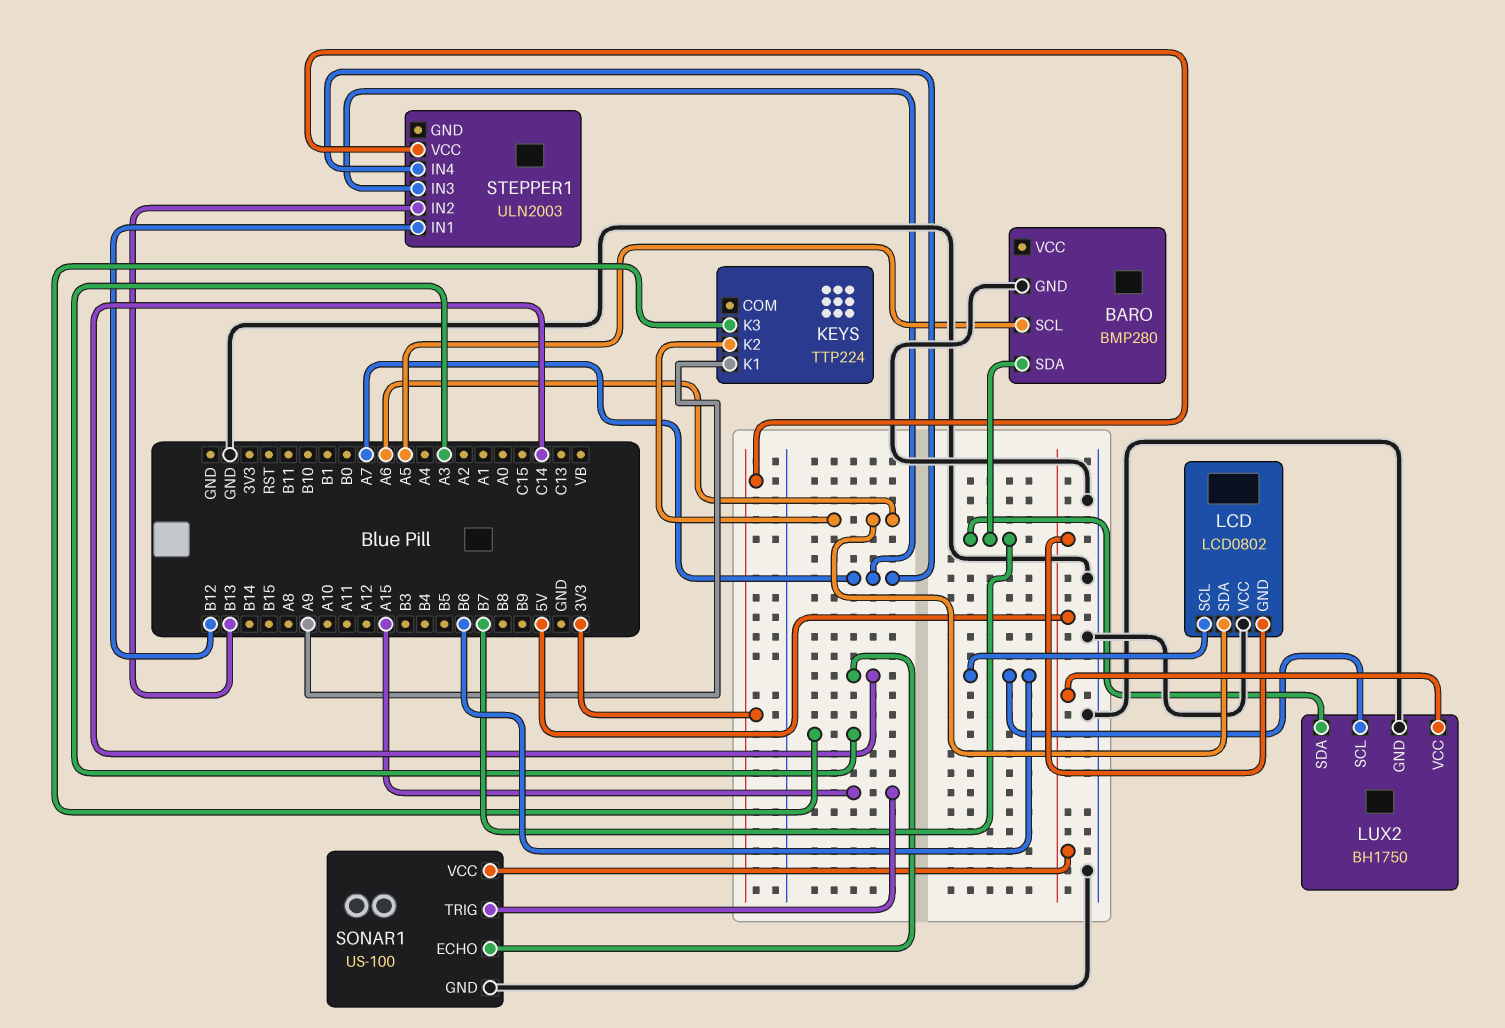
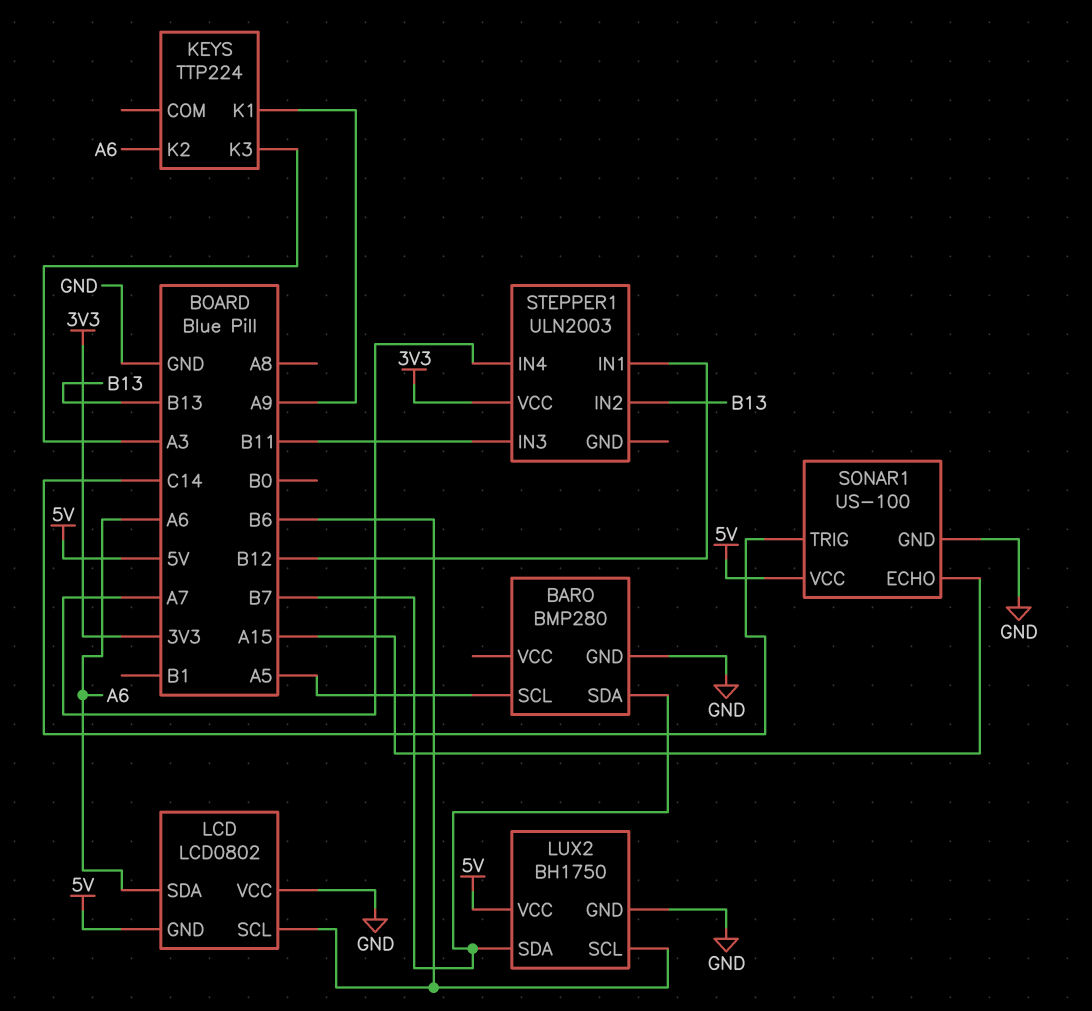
SONAR1 pin ECHO: C14 -> A15
SONAR1 pin TRIG: A15 -> C14
STEPPER1 pin IN3: A7 -> B11

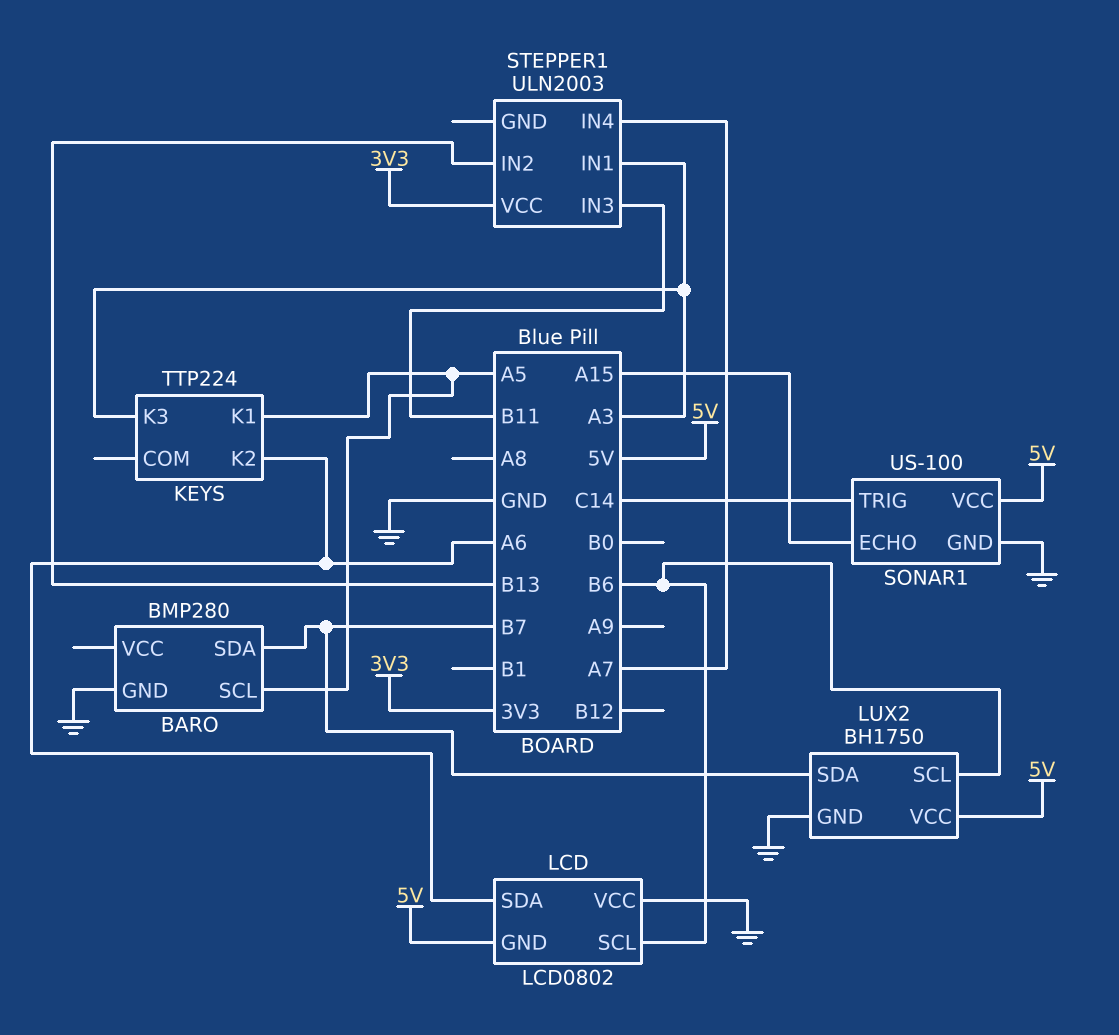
KEYS pin K1: A9 -> A5
STEPPER1 pin IN1: B12 -> A3

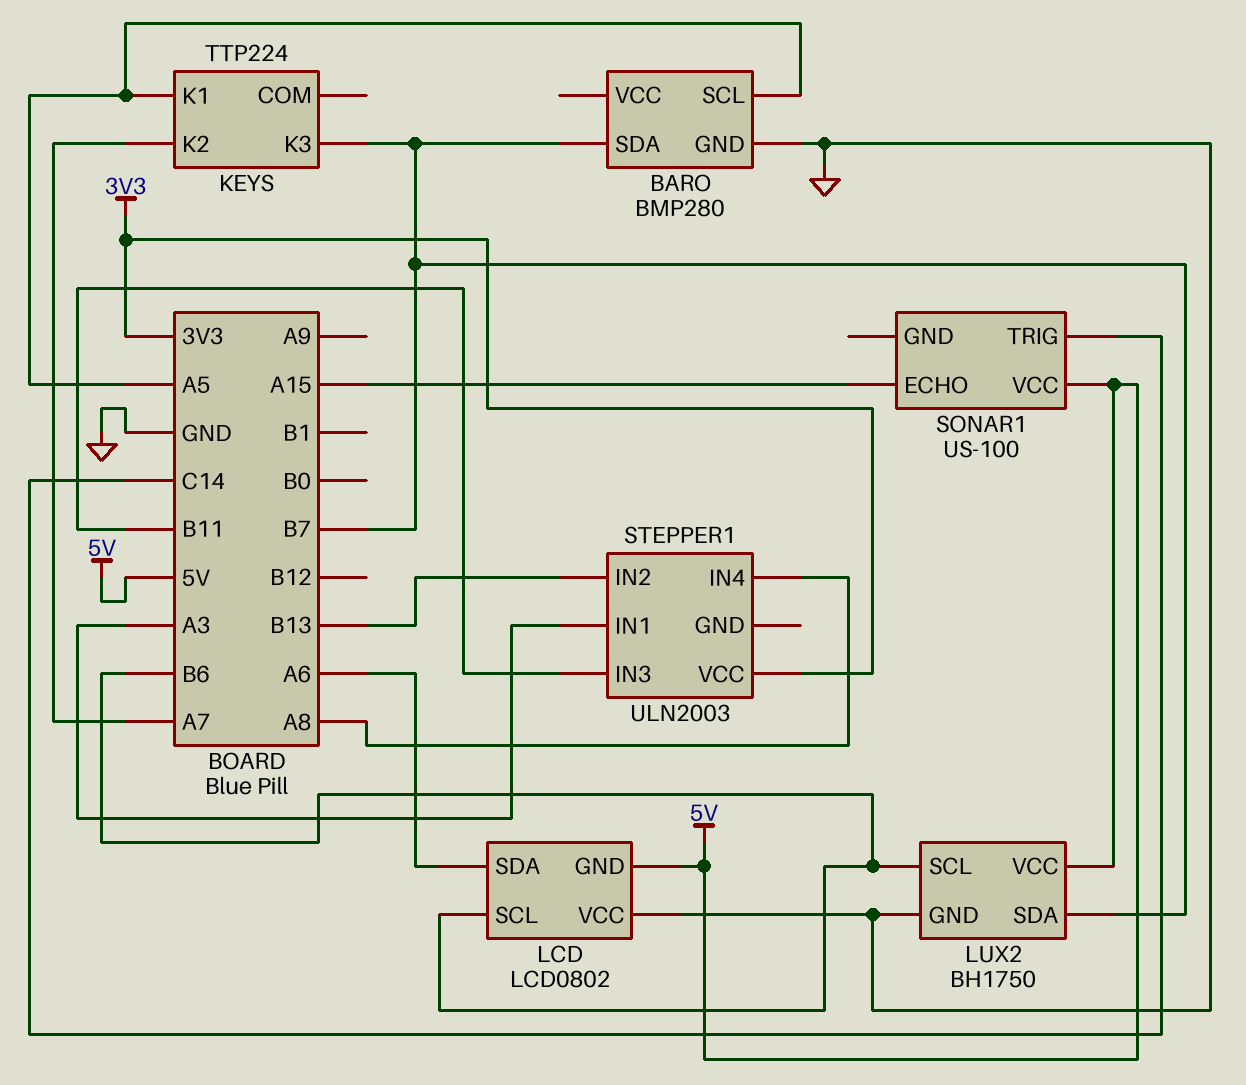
KEYS pin K2: A6 -> A7
KEYS pin K3: A3 -> B7
SONAR1 pin GND: GND -> none
STEPPER1 pin IN4: A7 -> A8

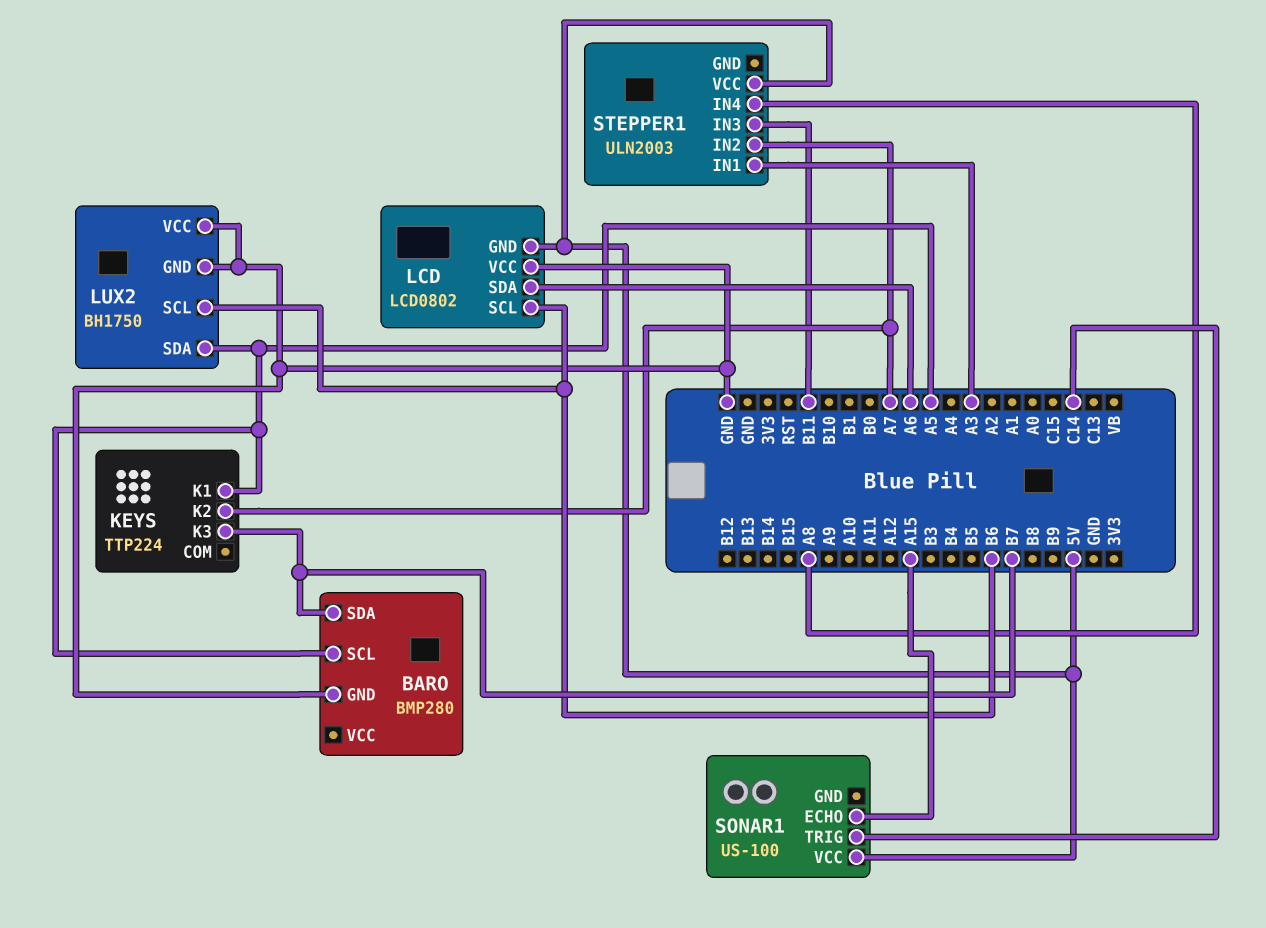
LUX2 pin SDA: B7 -> A5
LUX2 pin VCC: 5V -> GND
STEPPER1 pin IN2: B13 -> A7
STEPPER1 pin VCC: 3V3 -> 5V

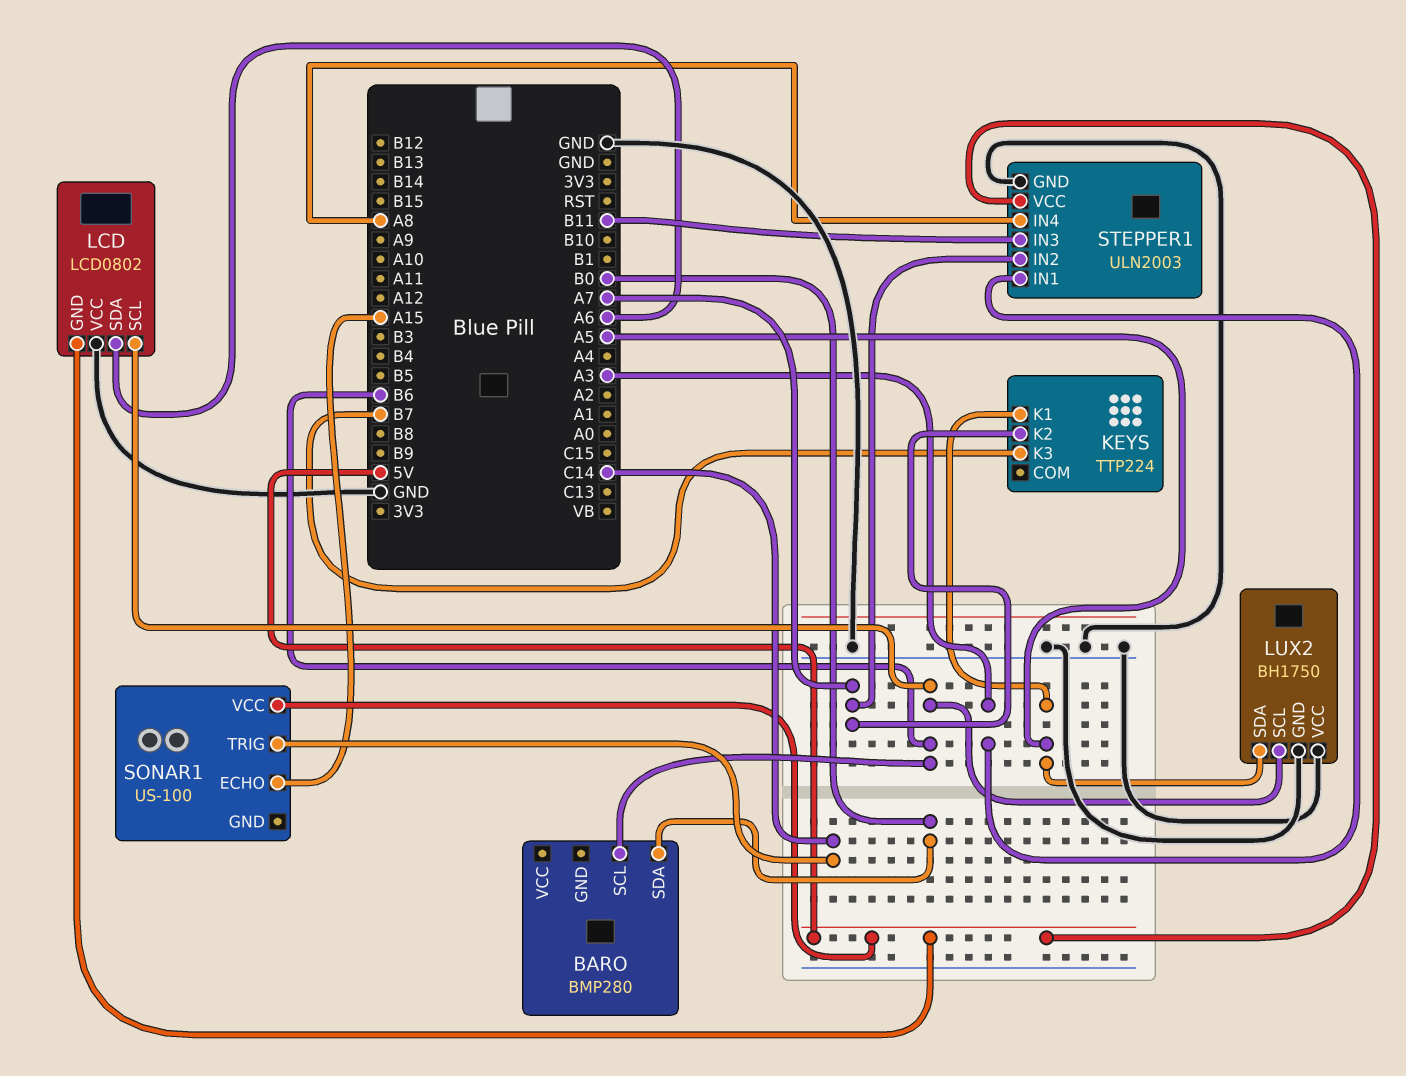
BARO pin GND: GND -> none
BARO pin SCL: A5 -> B6
BARO pin SDA: B7 -> B0
STEPPER1 pin GND: none -> GND

